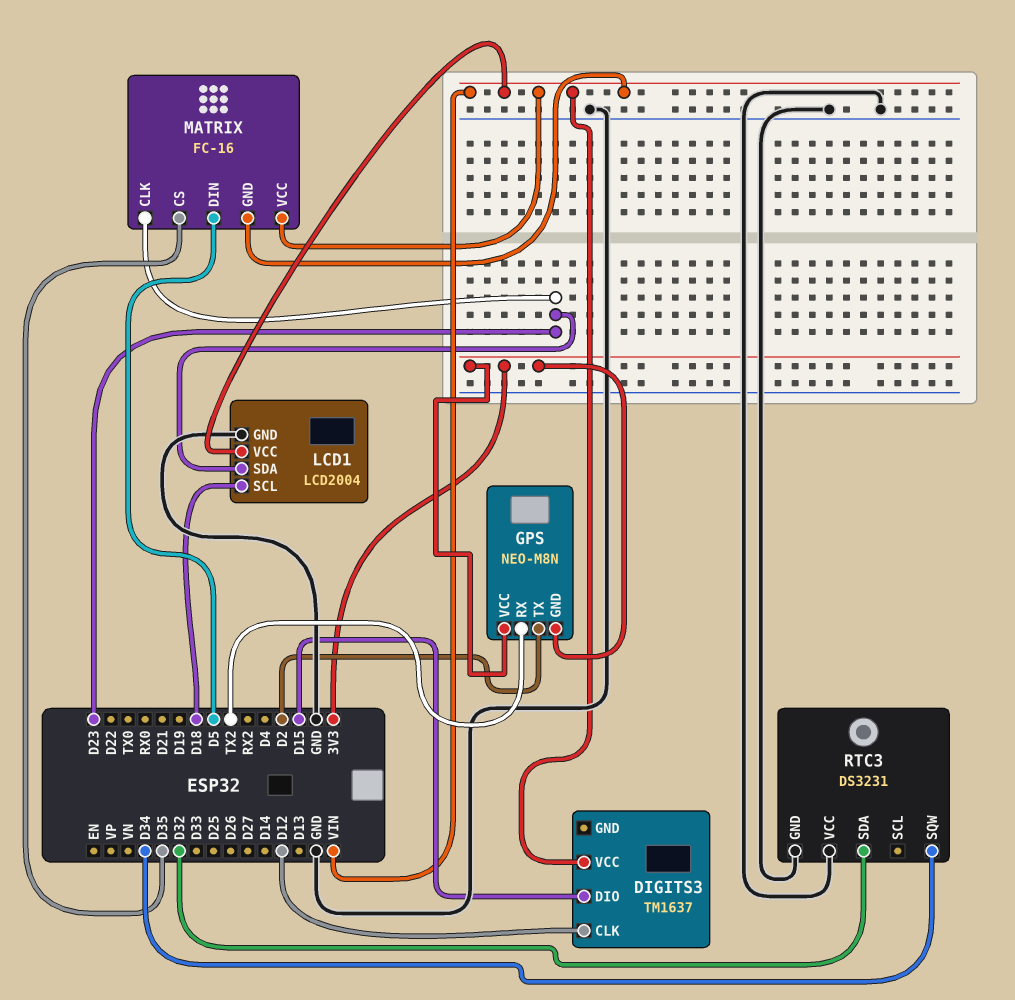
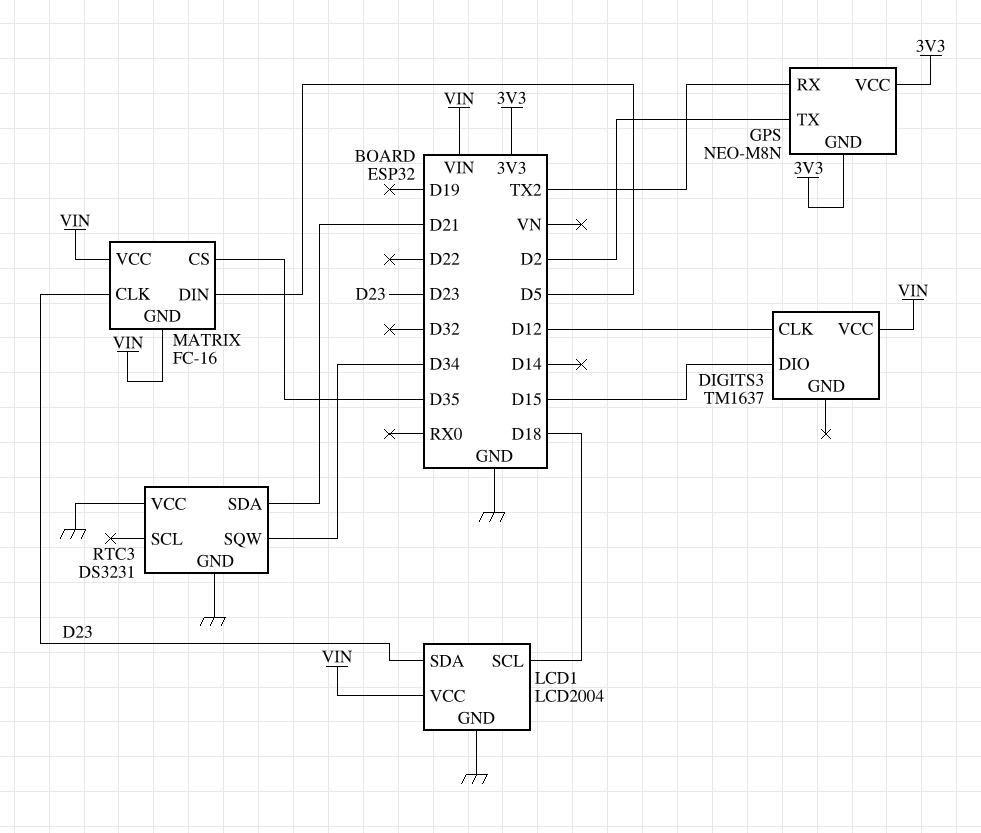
RTC3 pin SDA: D32 -> D21

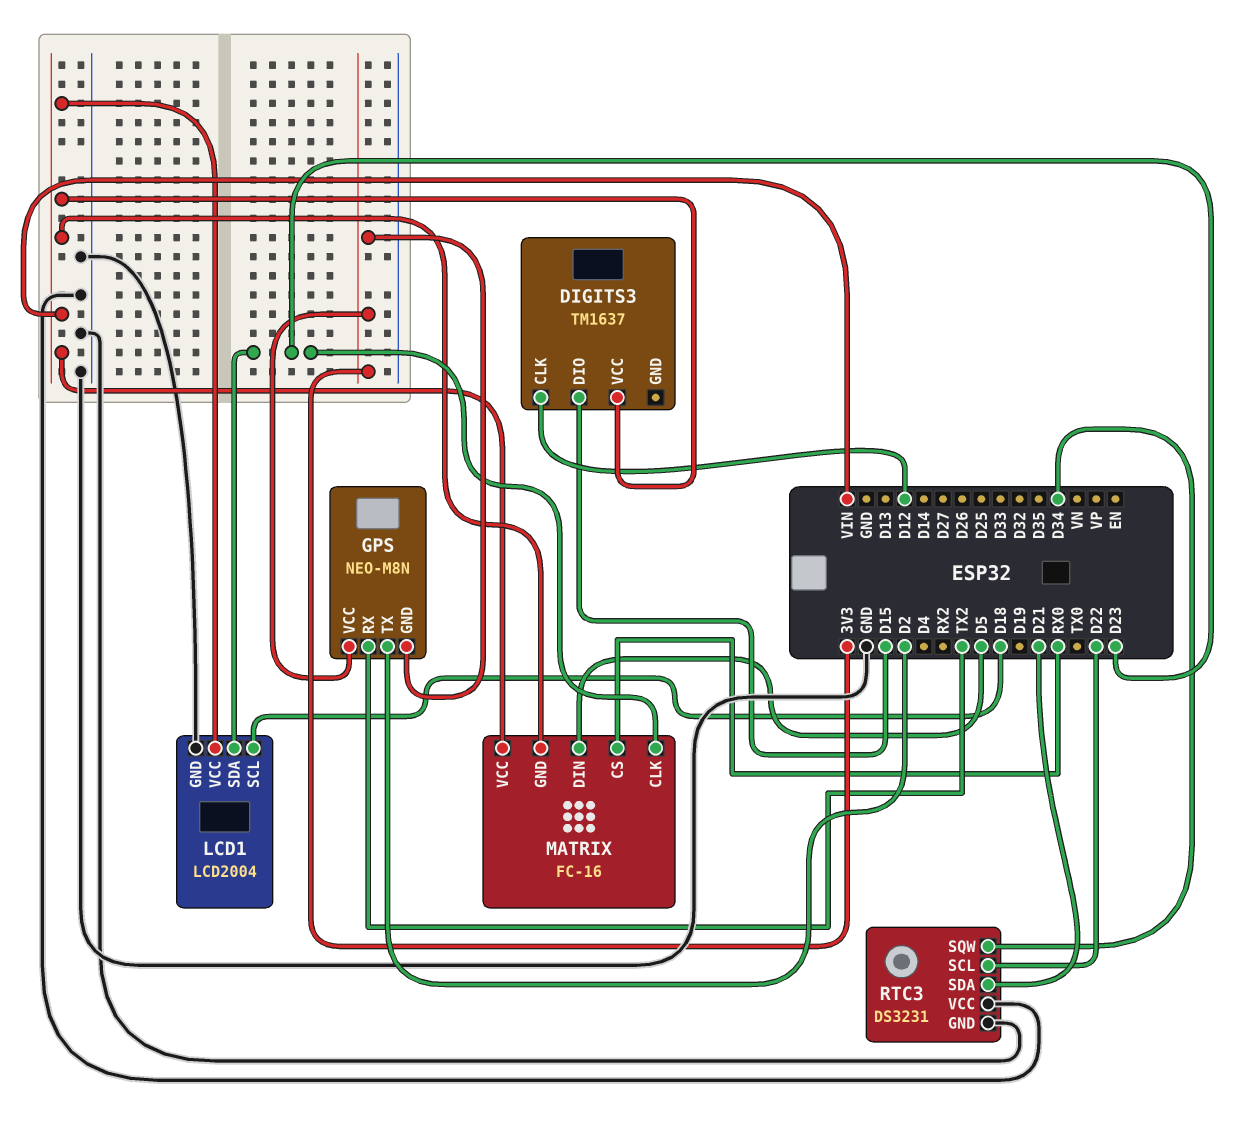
MATRIX pin CS: D35 -> RX0
RTC3 pin SCL: none -> D22

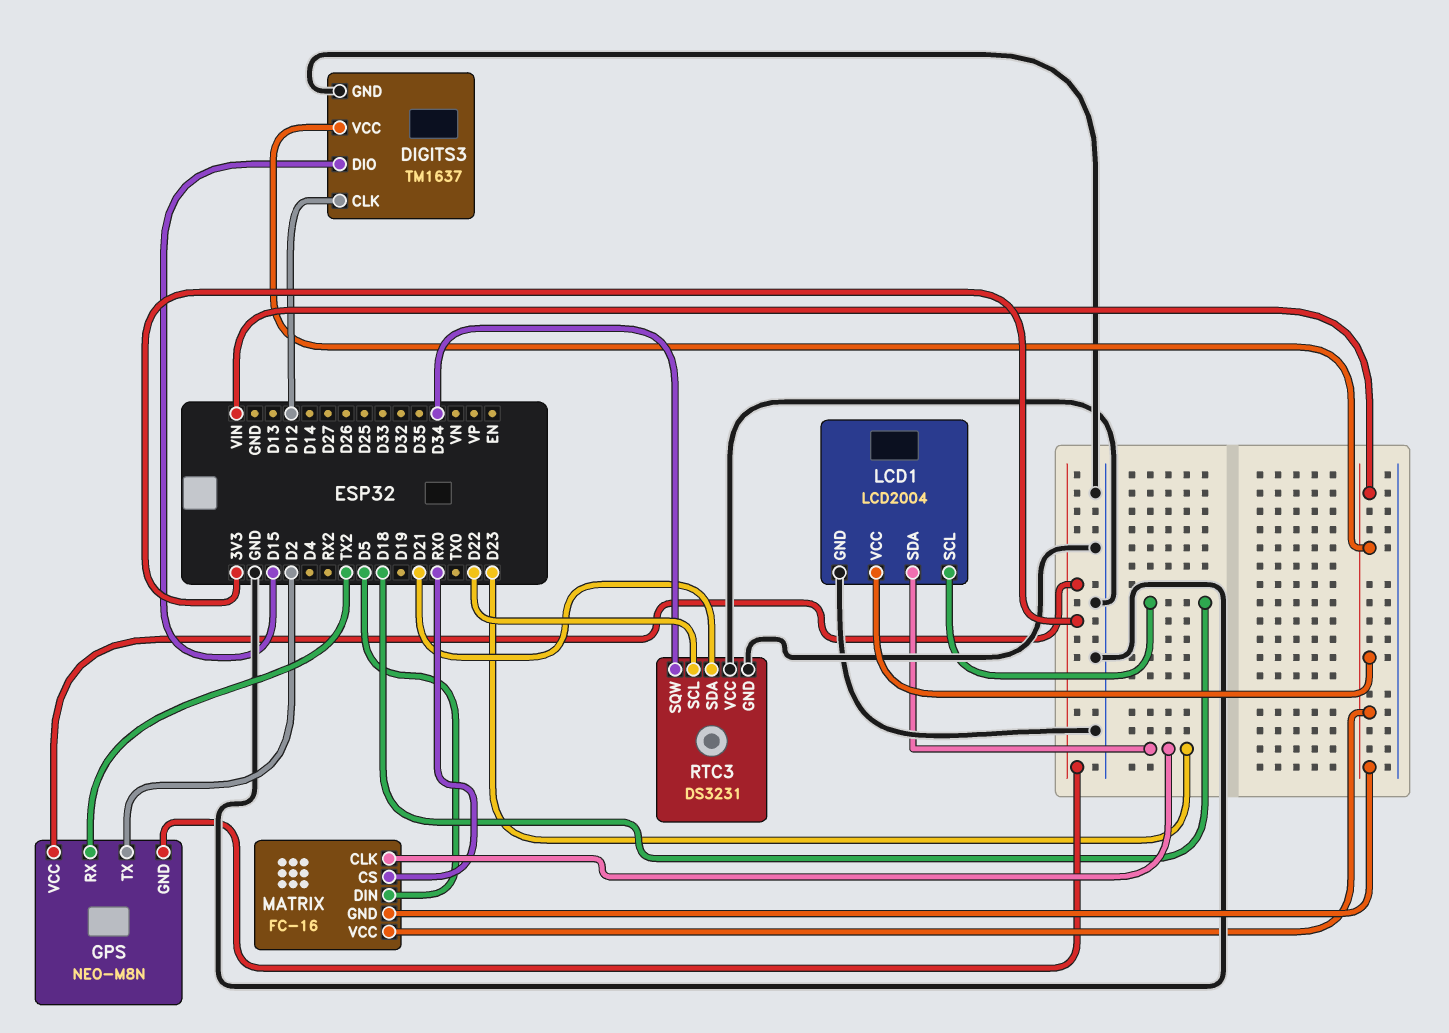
DIGITS3 pin GND: none -> GND

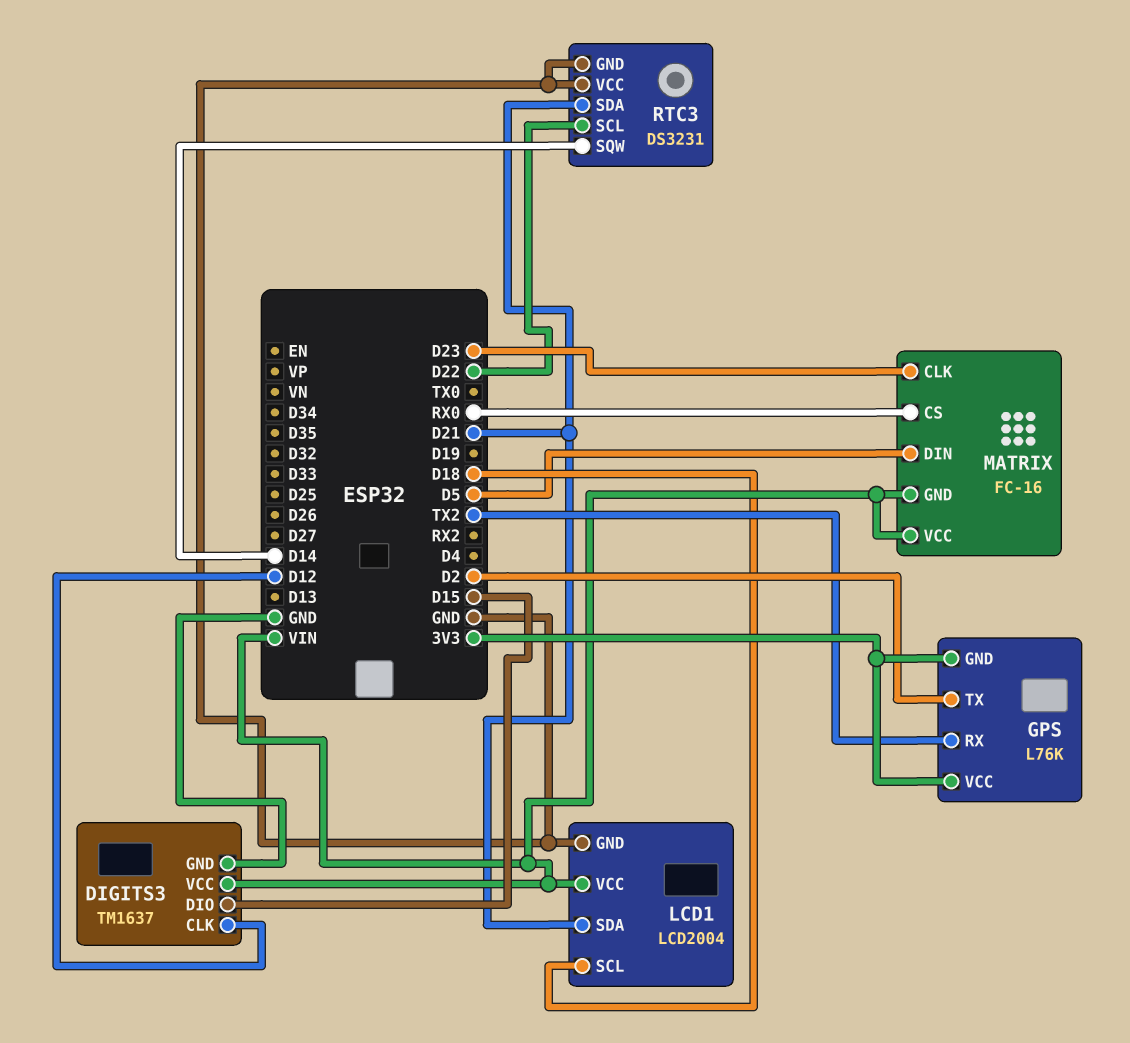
GPS: NEO-M8N -> L76K
LCD1 pin SDA: D23 -> D21
RTC3 pin SQW: D34 -> D14

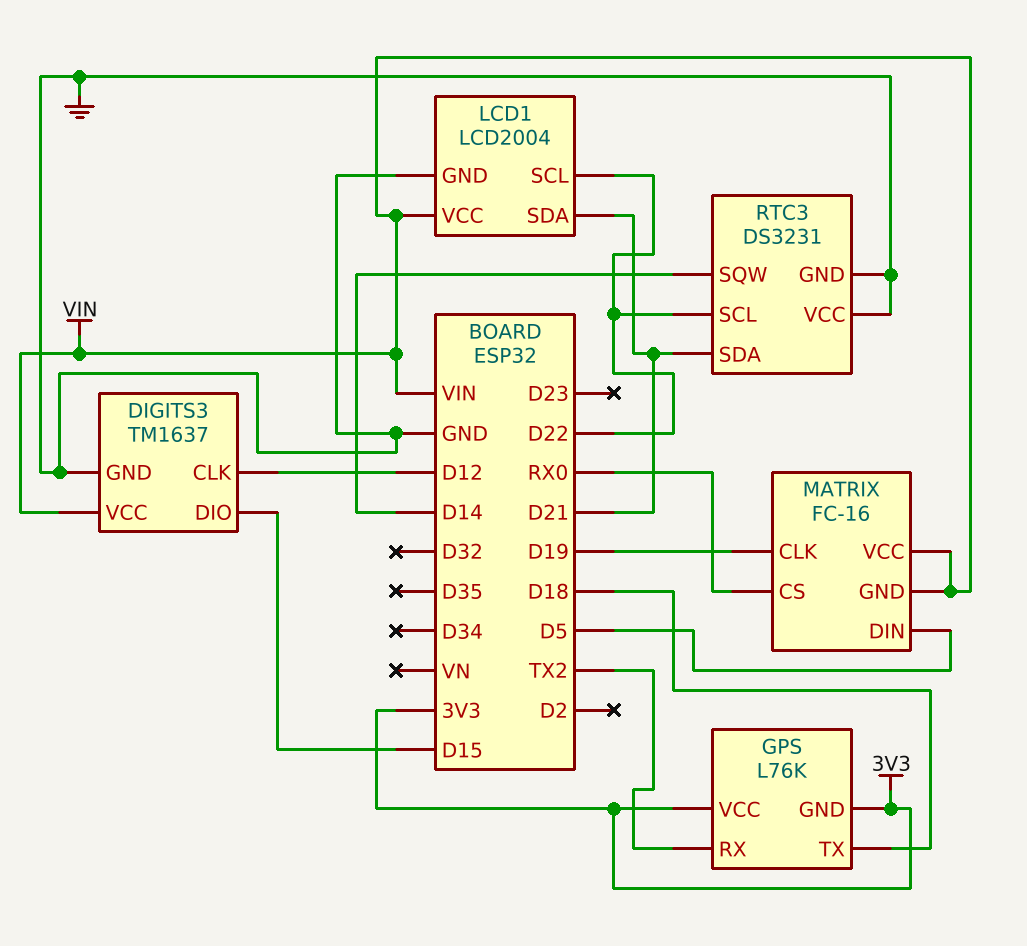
GPS pin TX: D2 -> D18
LCD1 pin SCL: D18 -> D22
MATRIX pin CLK: D23 -> D19

